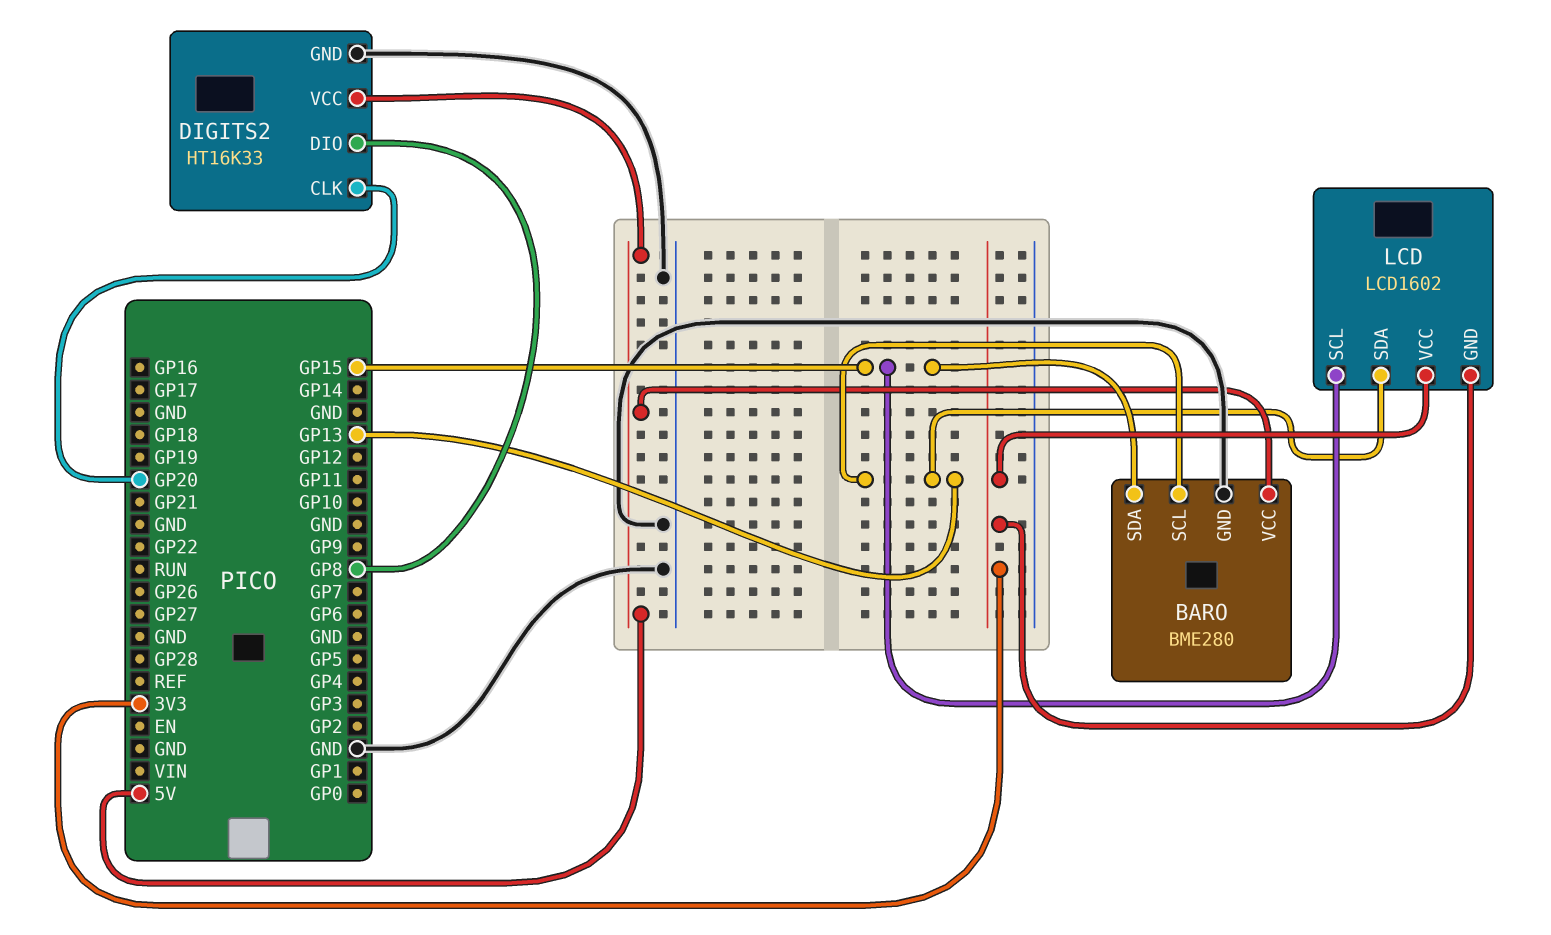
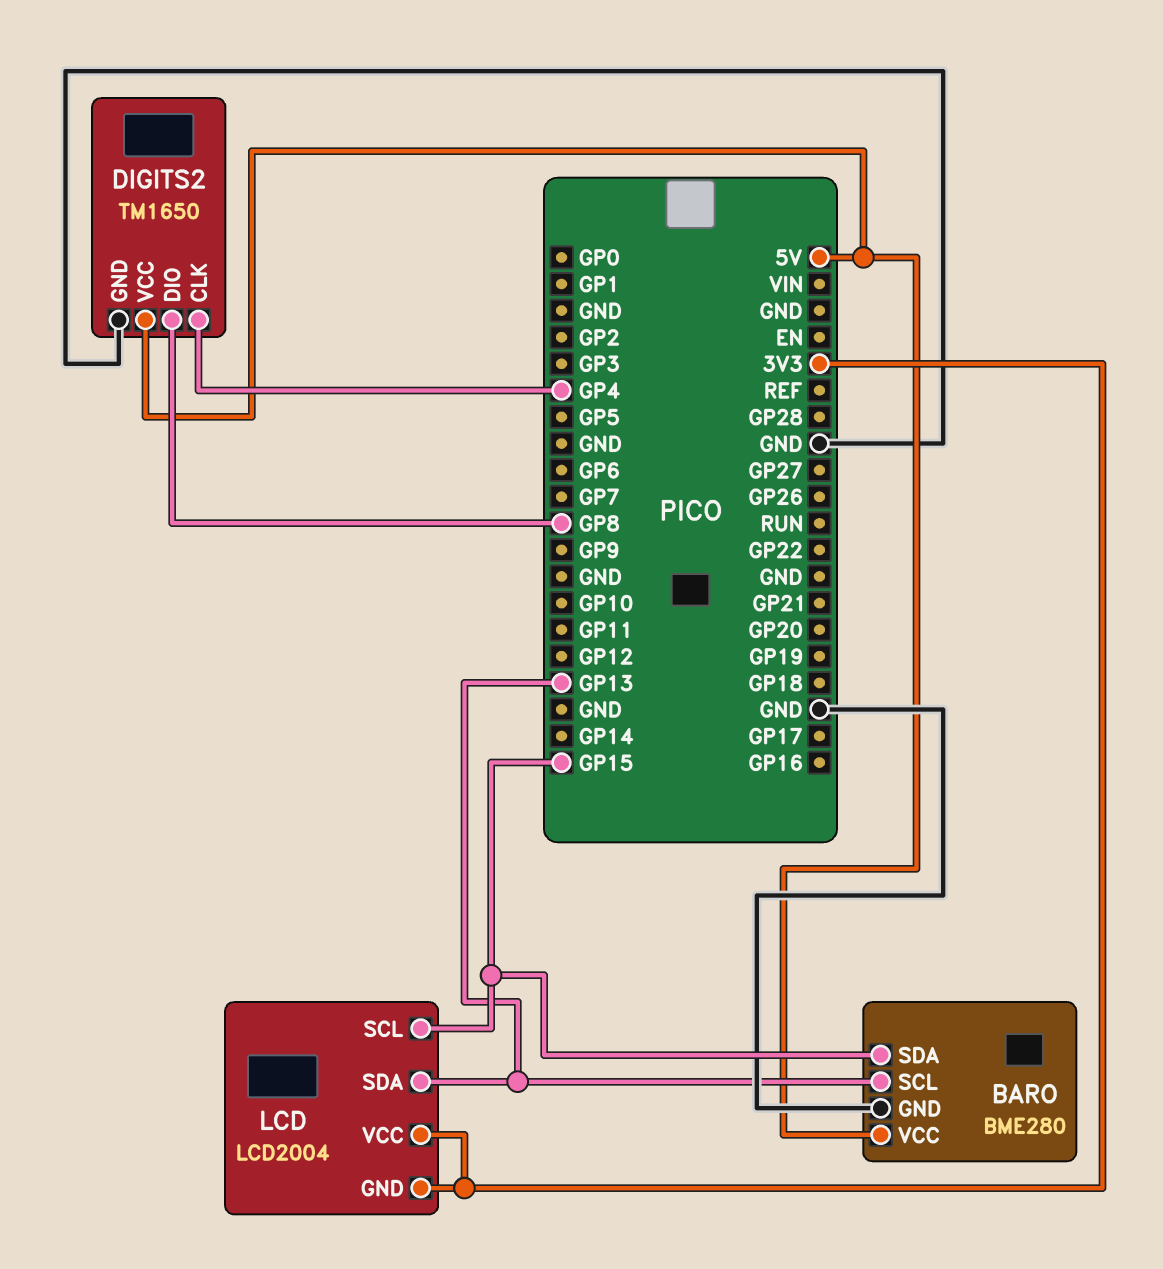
DIGITS2: HT16K33 -> TM1650
DIGITS2 pin CLK: GP20 -> GP4
LCD: LCD1602 -> LCD2004

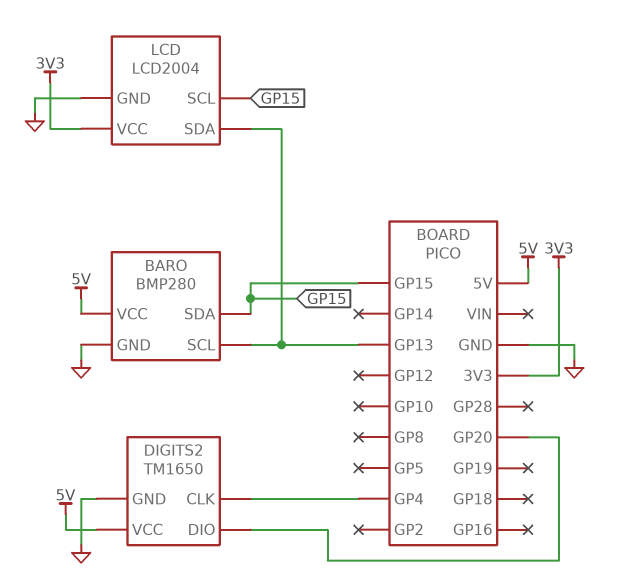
BARO: BME280 -> BMP280
DIGITS2 pin DIO: GP8 -> GP20
LCD pin GND: 3V3 -> GND

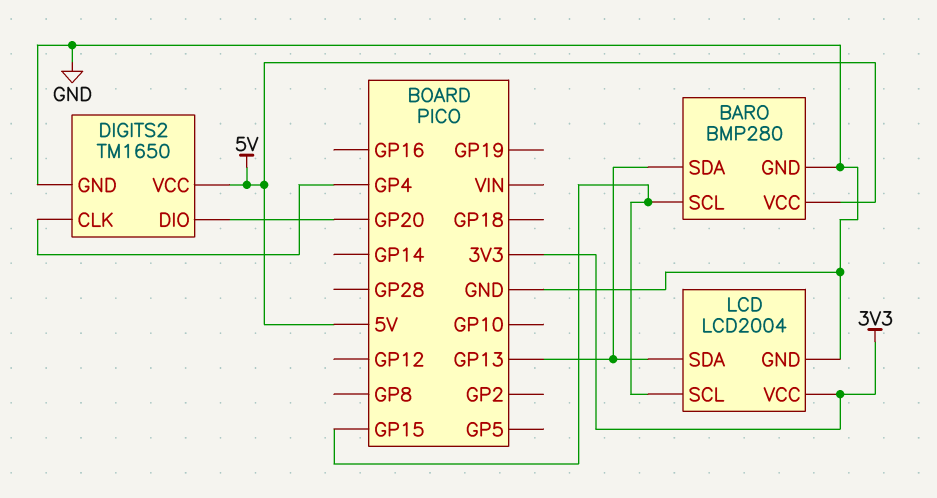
BARO pin SCL: GP13 -> GP15
BARO pin SDA: GP15 -> GP13

